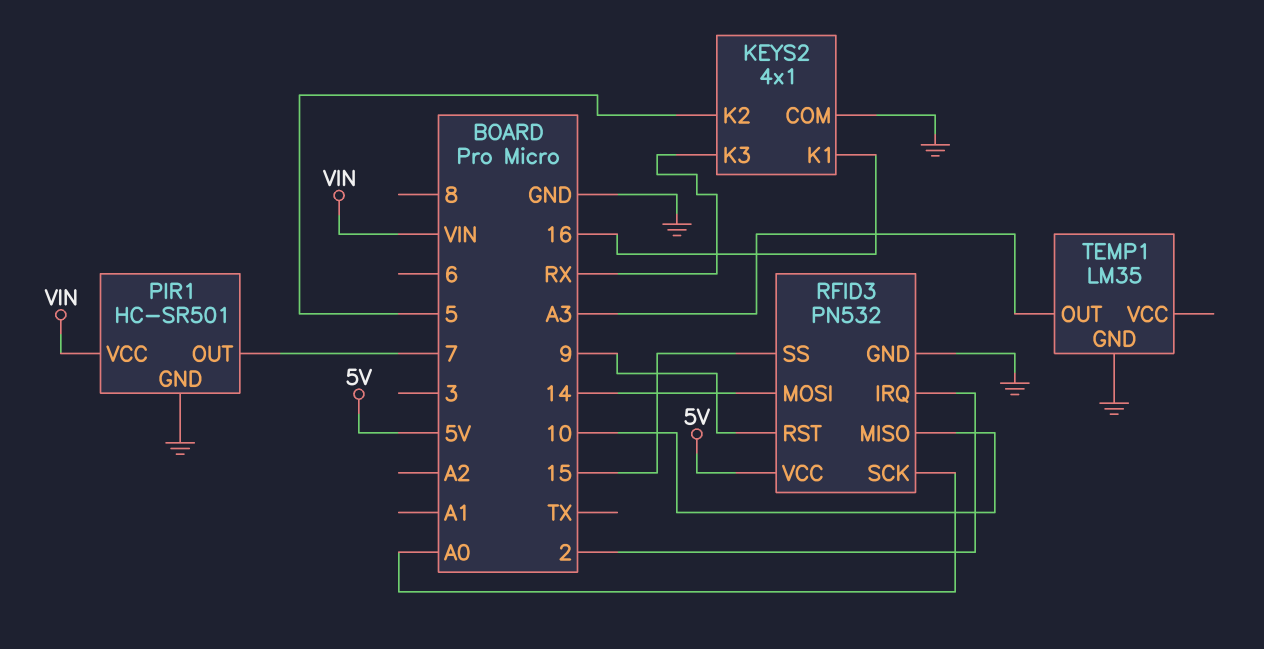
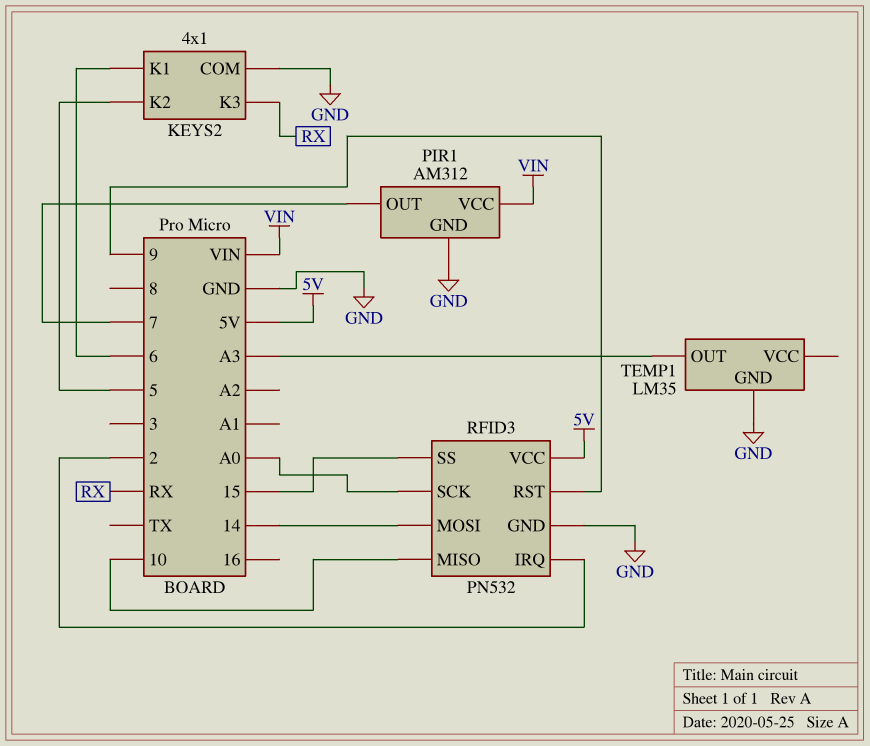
KEYS2 pin K1: 16 -> 6
PIR1: HC-SR501 -> AM312

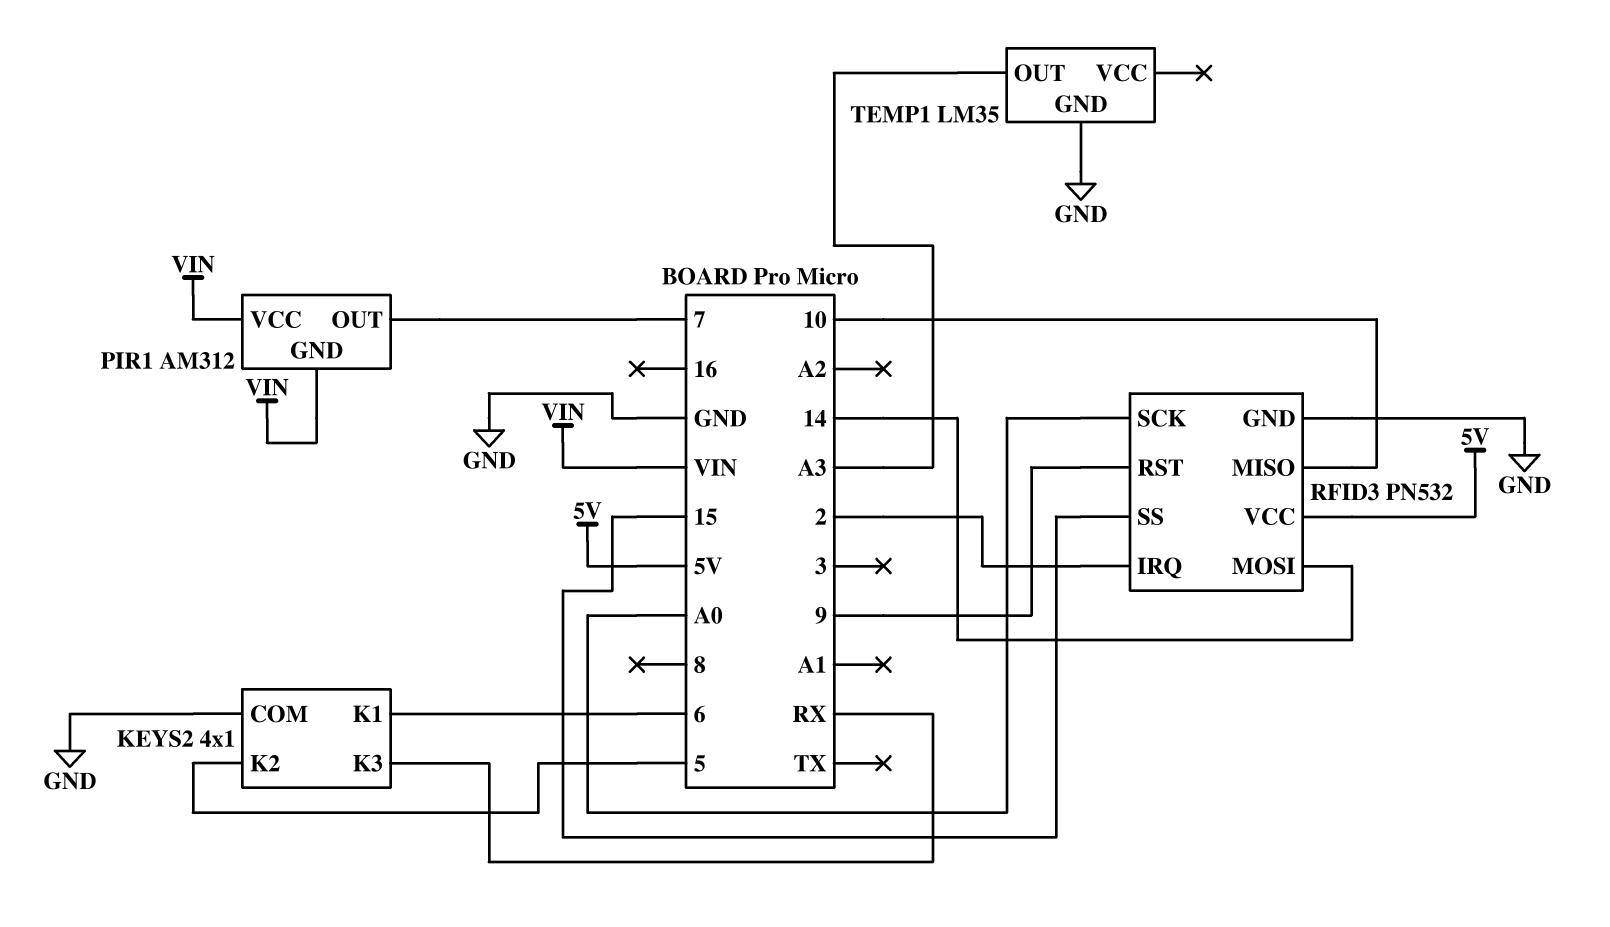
PIR1 pin GND: GND -> VIN

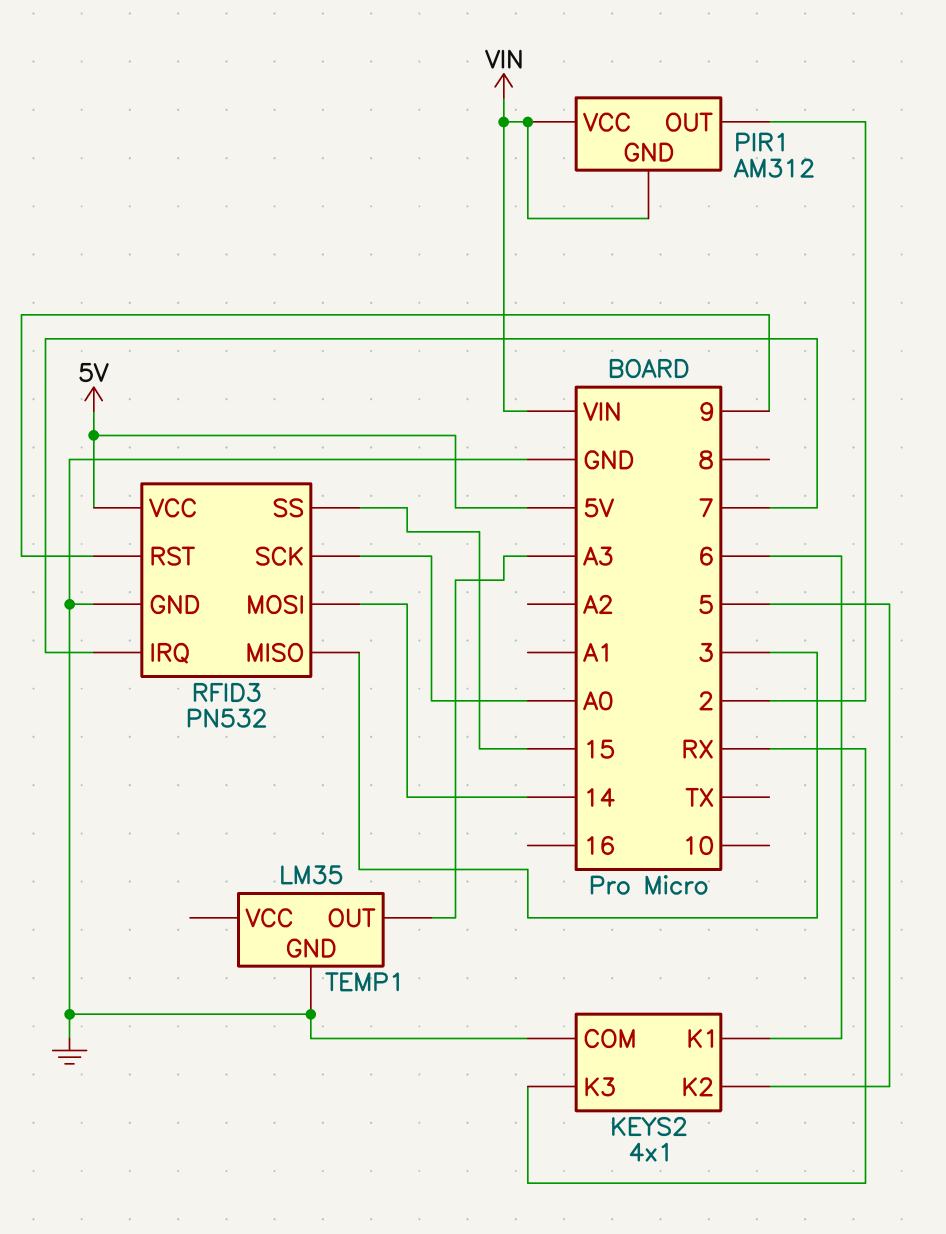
PIR1 pin OUT: 7 -> 2
RFID3 pin IRQ: 2 -> 7
RFID3 pin MISO: 10 -> 3

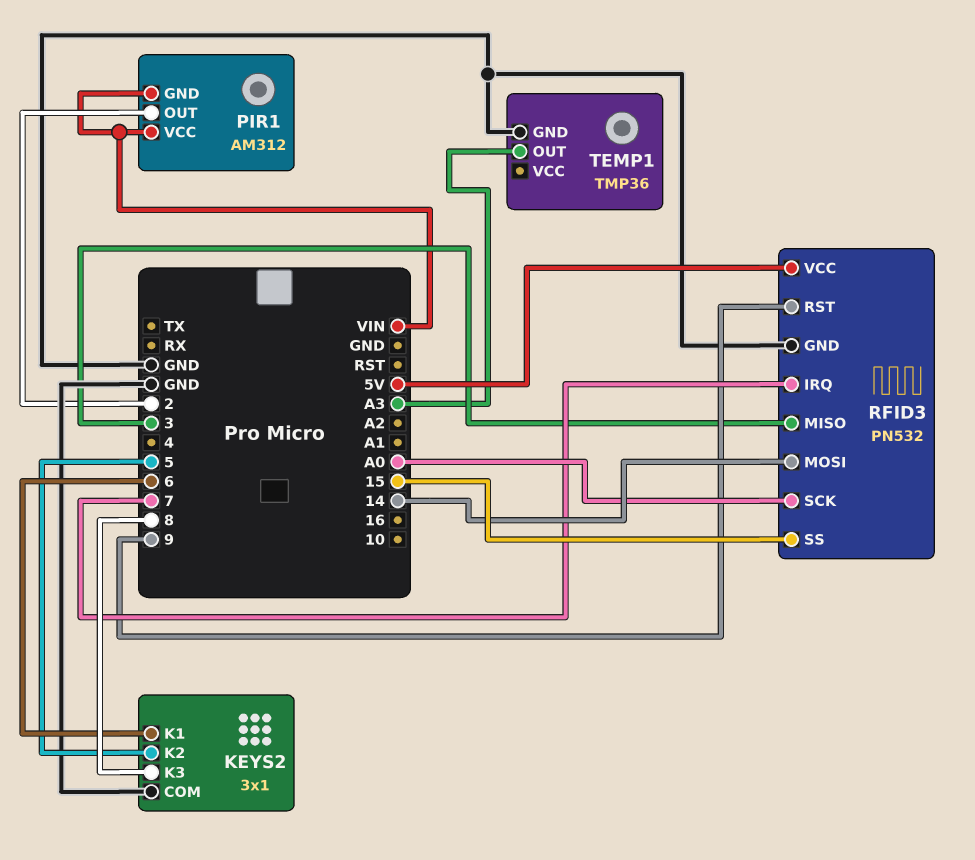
KEYS2: 4x1 -> 3x1
KEYS2 pin K3: RX -> 8
TEMP1: LM35 -> TMP36

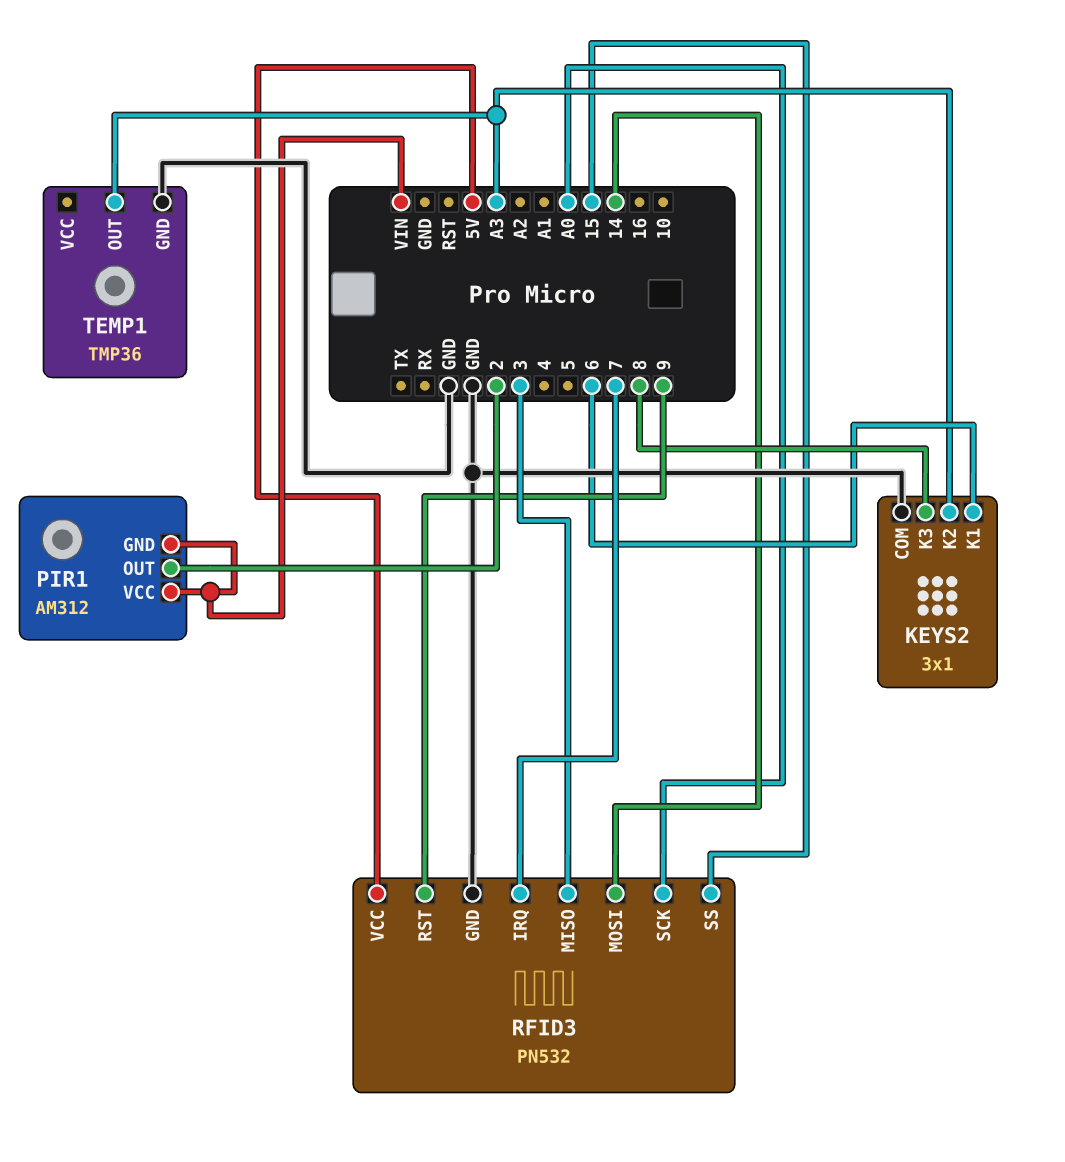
KEYS2 pin K2: 5 -> A3

